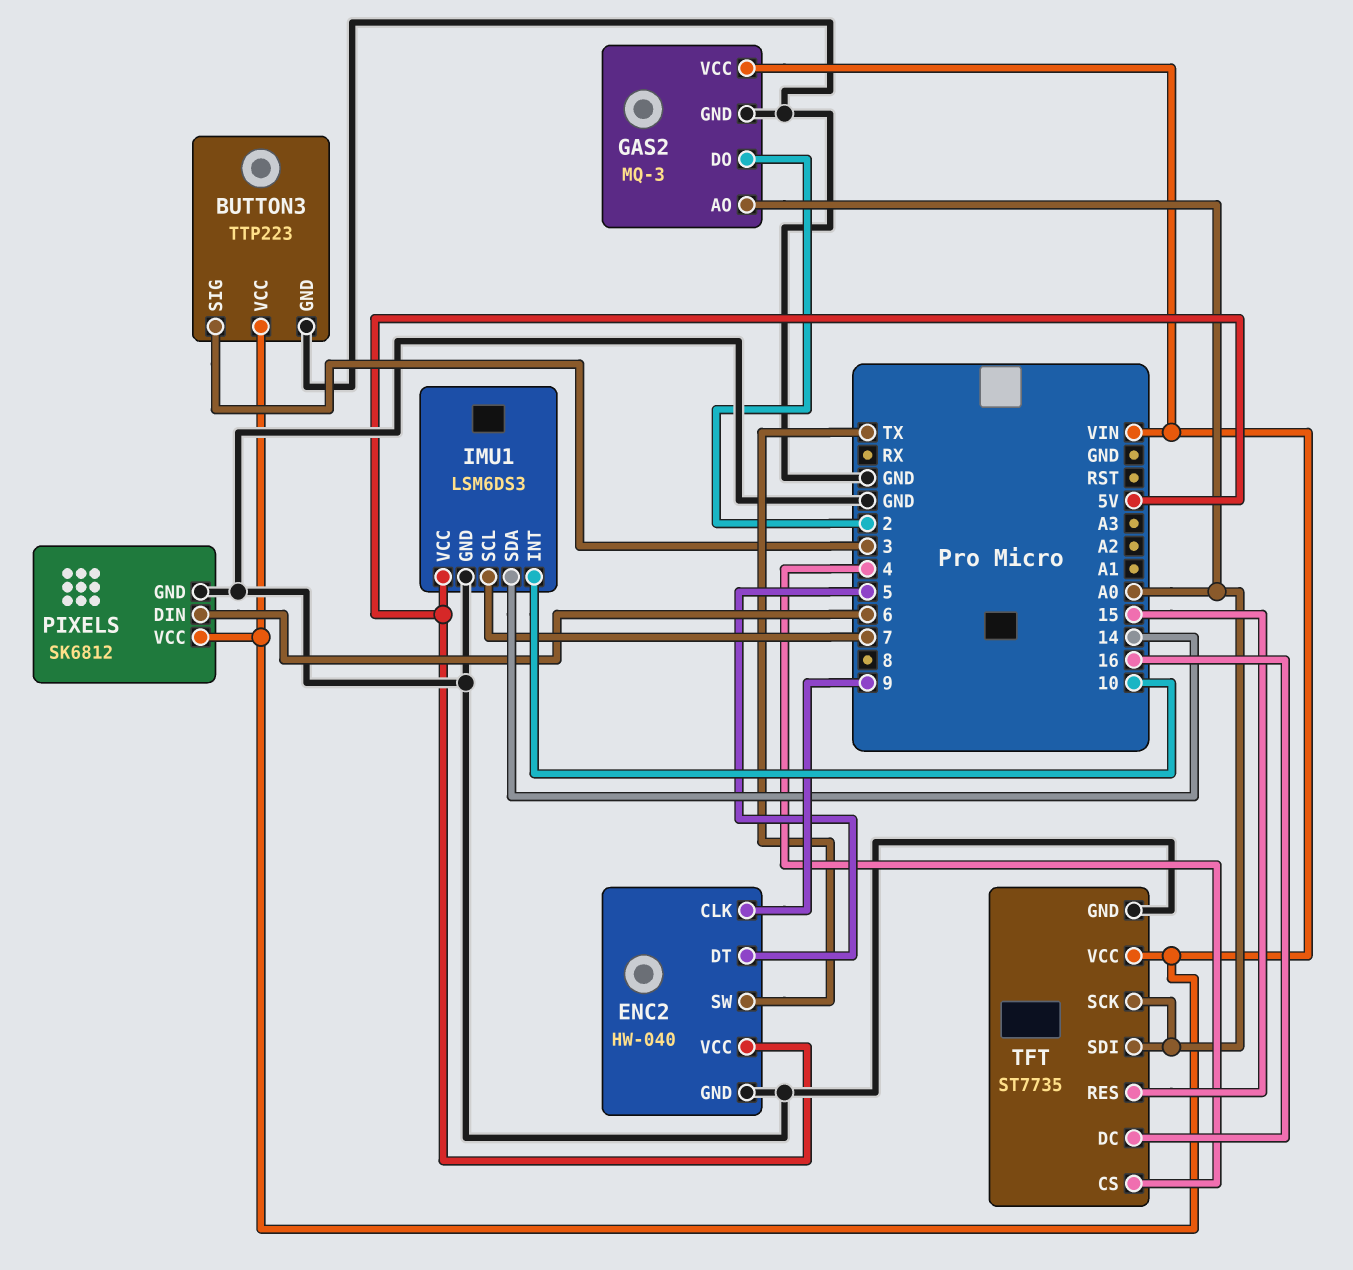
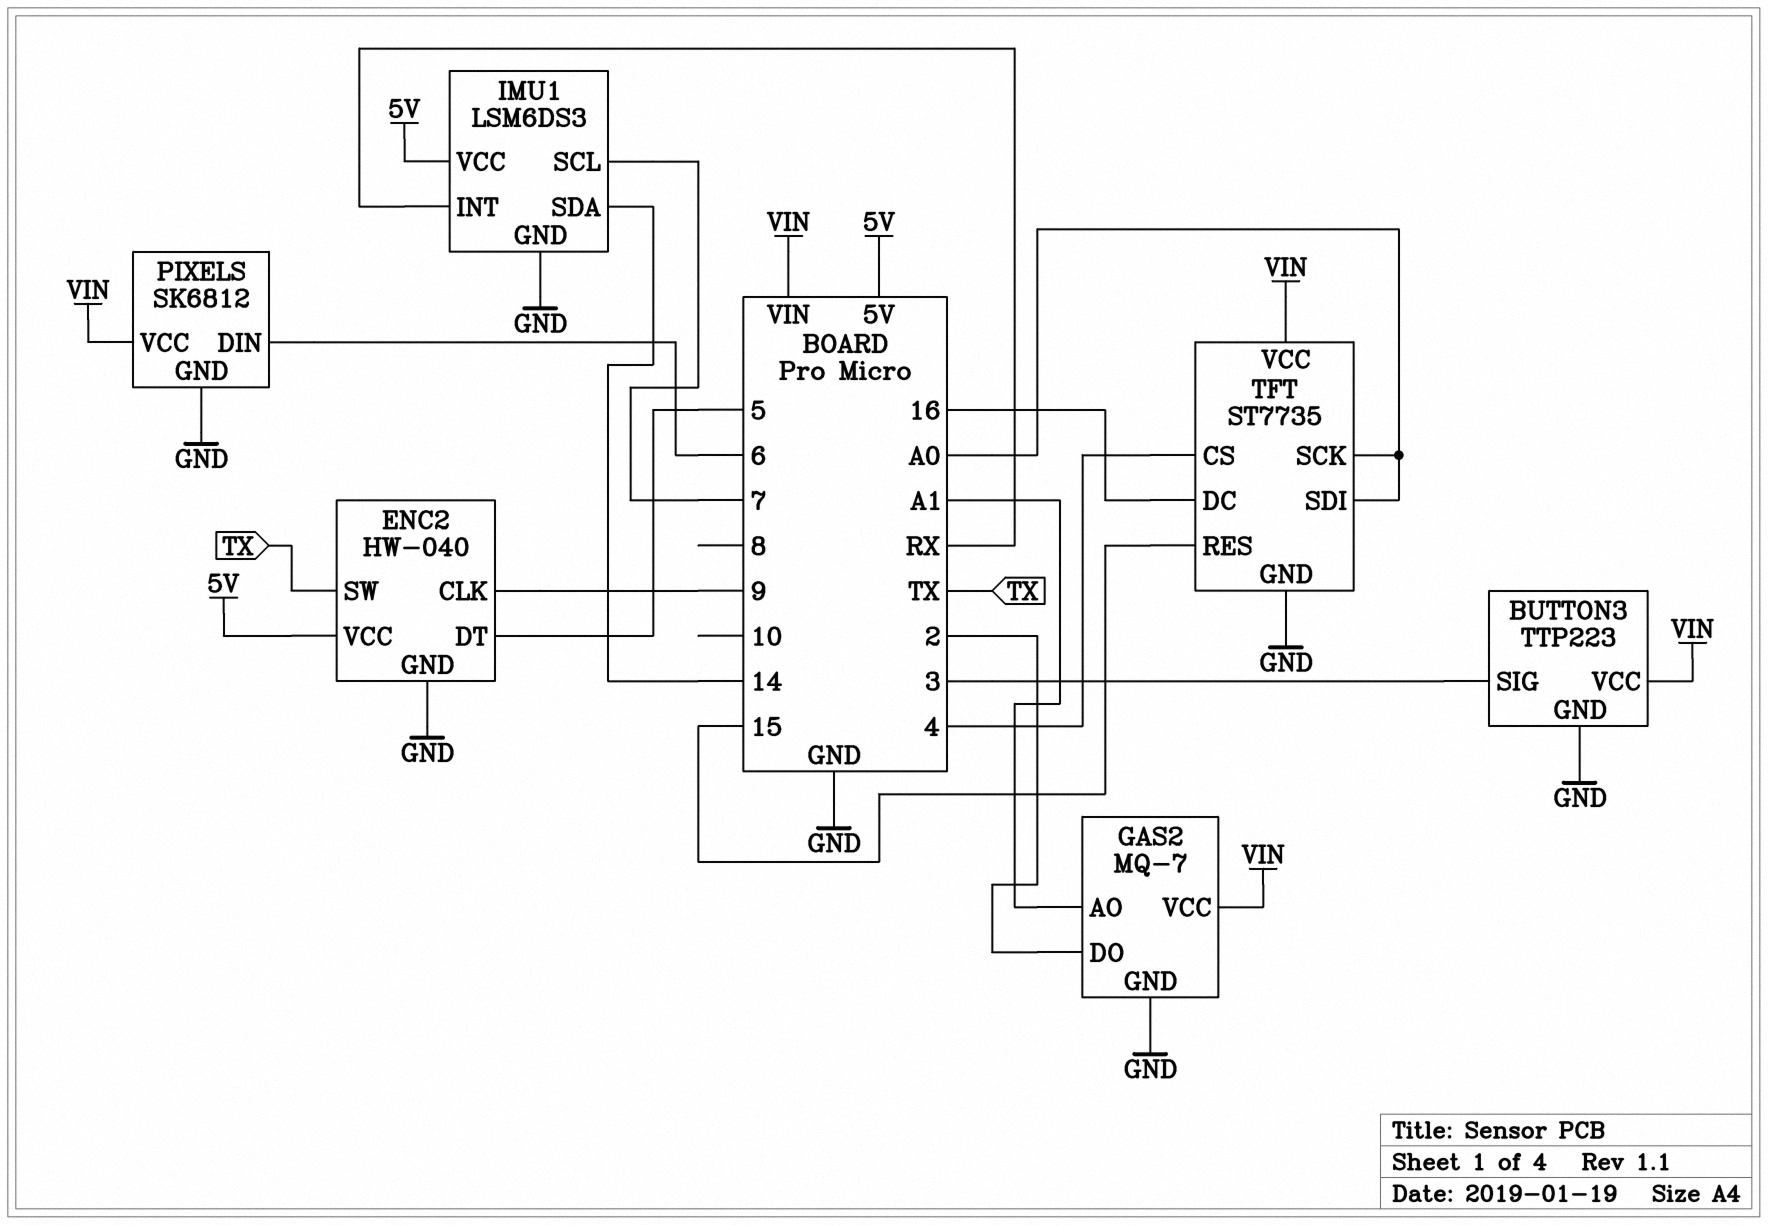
GAS2: MQ-3 -> MQ-7
GAS2 pin AO: A0 -> A1
IMU1 pin INT: 10 -> RX

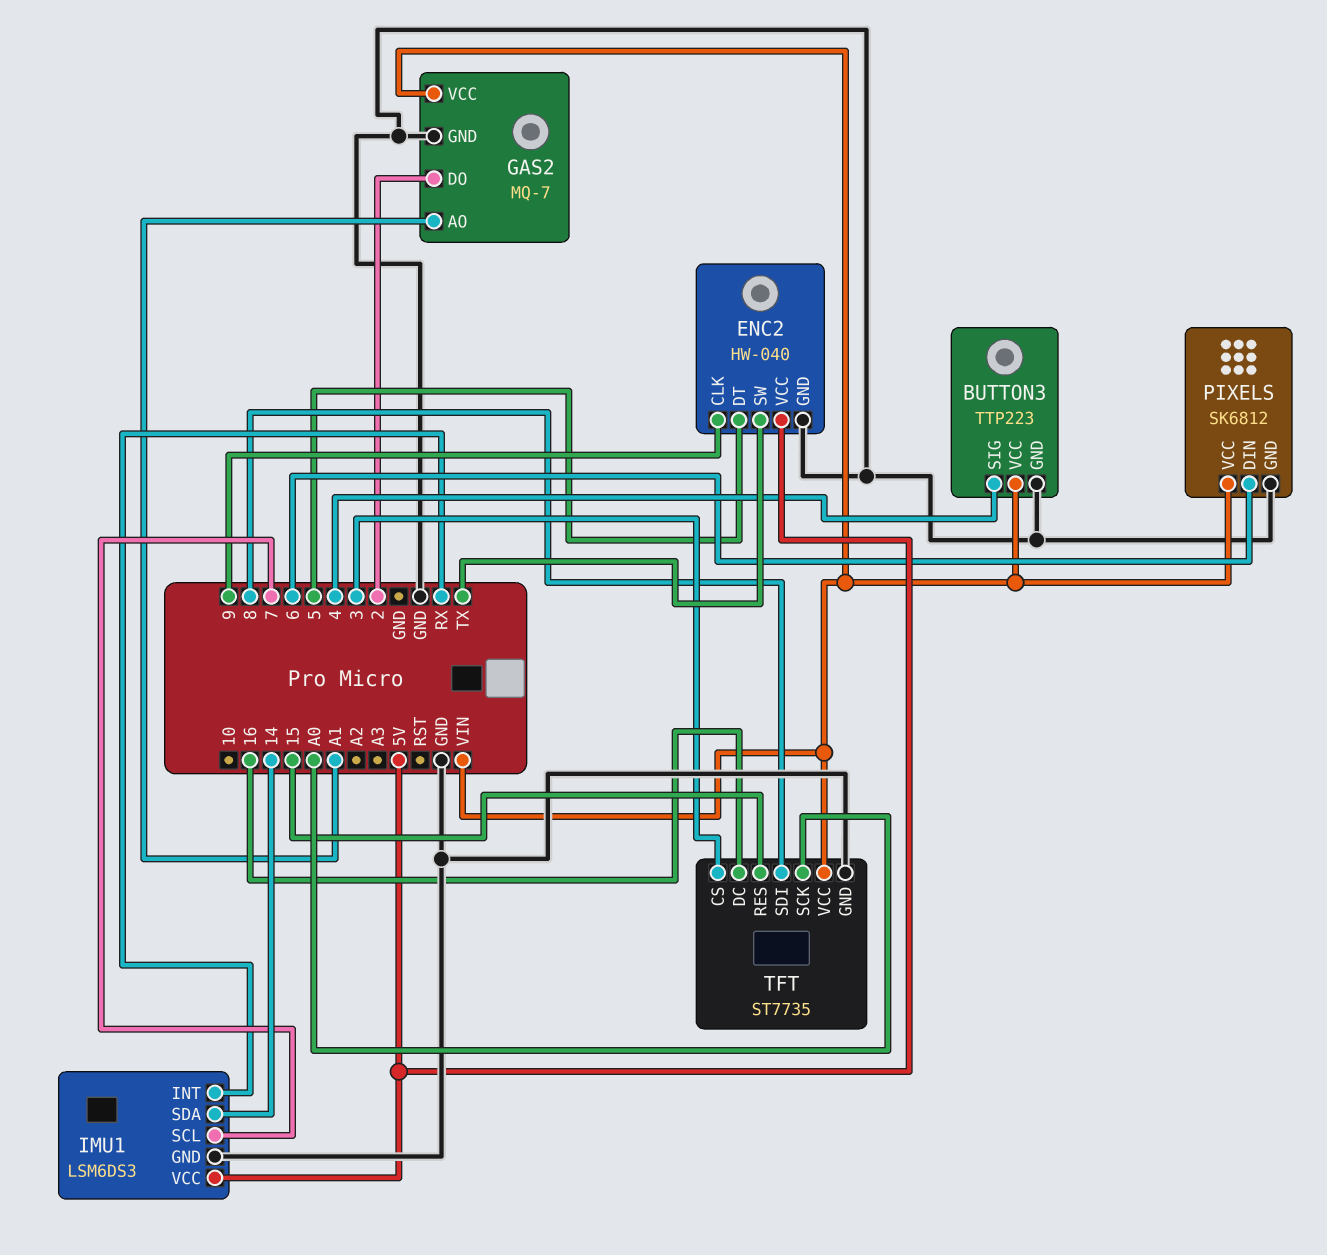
BUTTON3 pin SIG: 3 -> 4
TFT pin CS: 4 -> 3
TFT pin SDI: A0 -> 8

